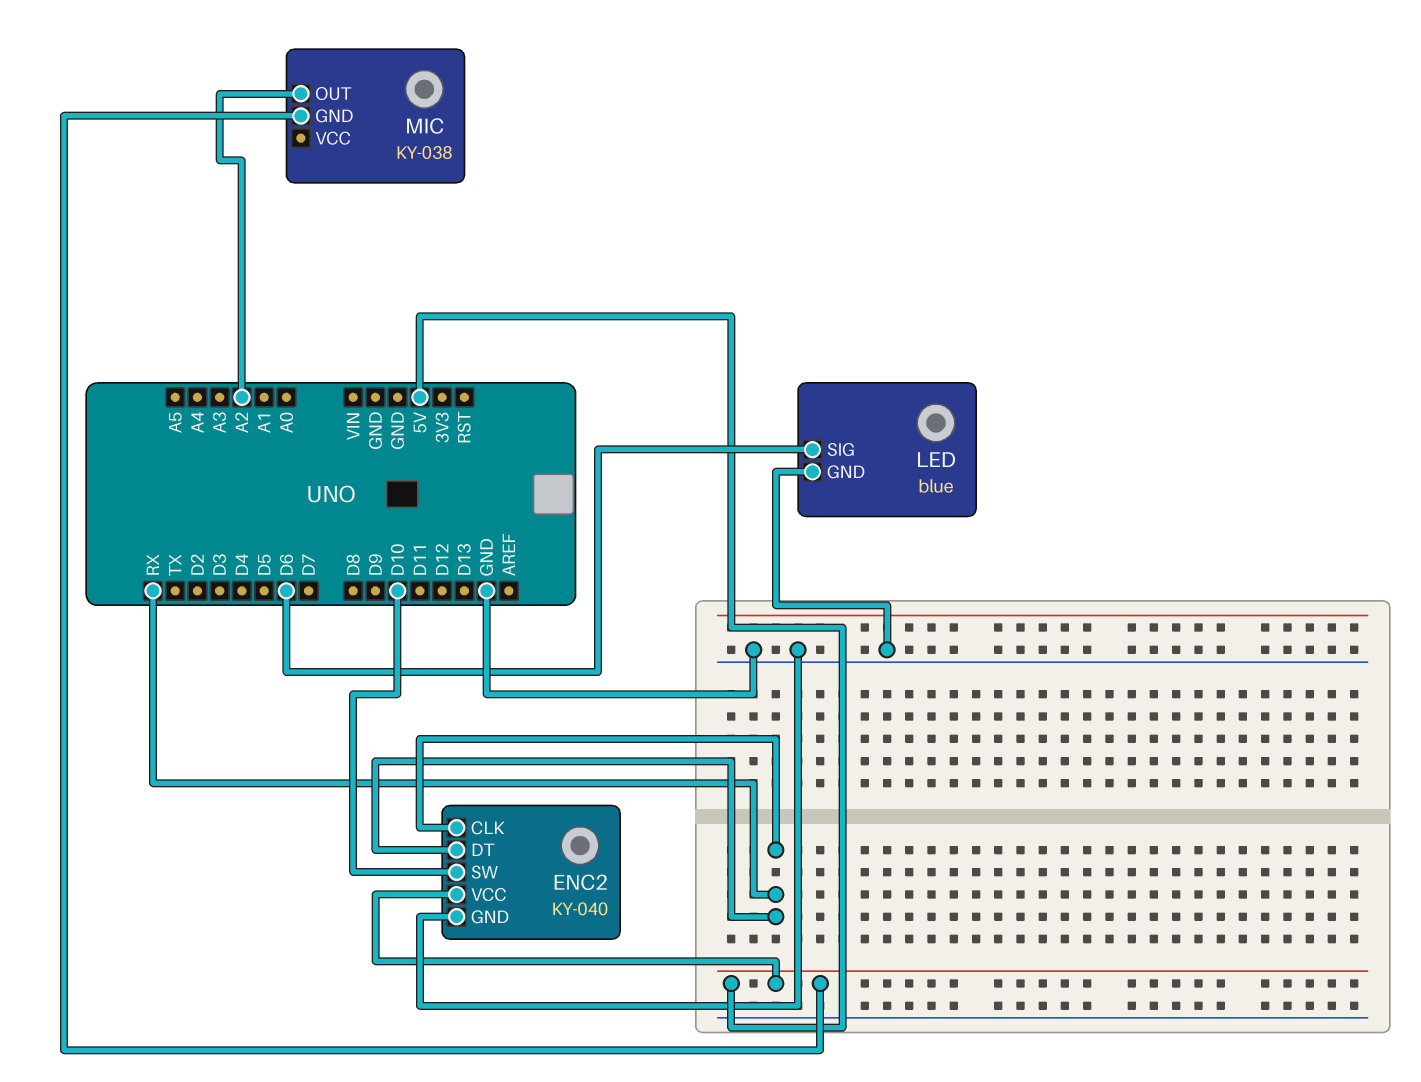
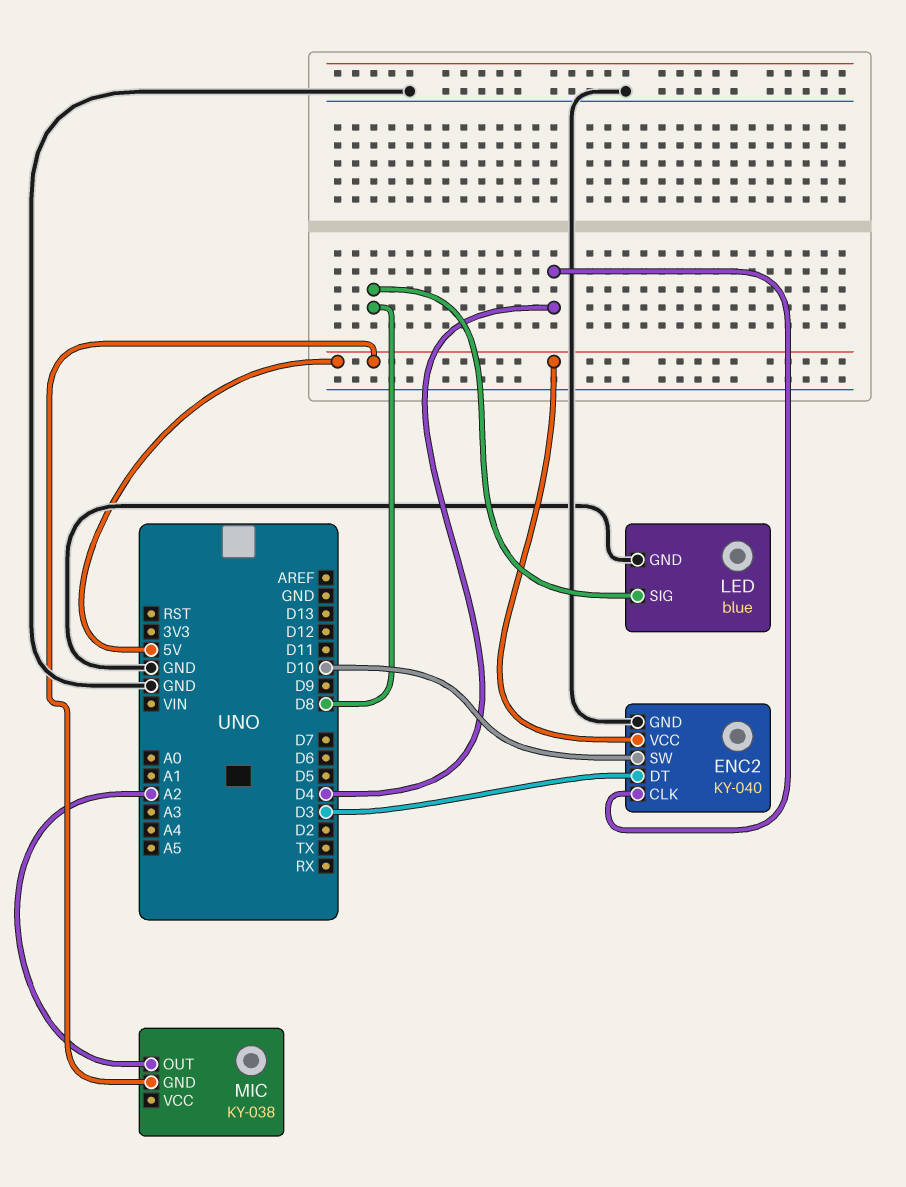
ENC2 pin CLK: RX -> D4
ENC2 pin DT: RX -> D3
LED pin SIG: D6 -> D8

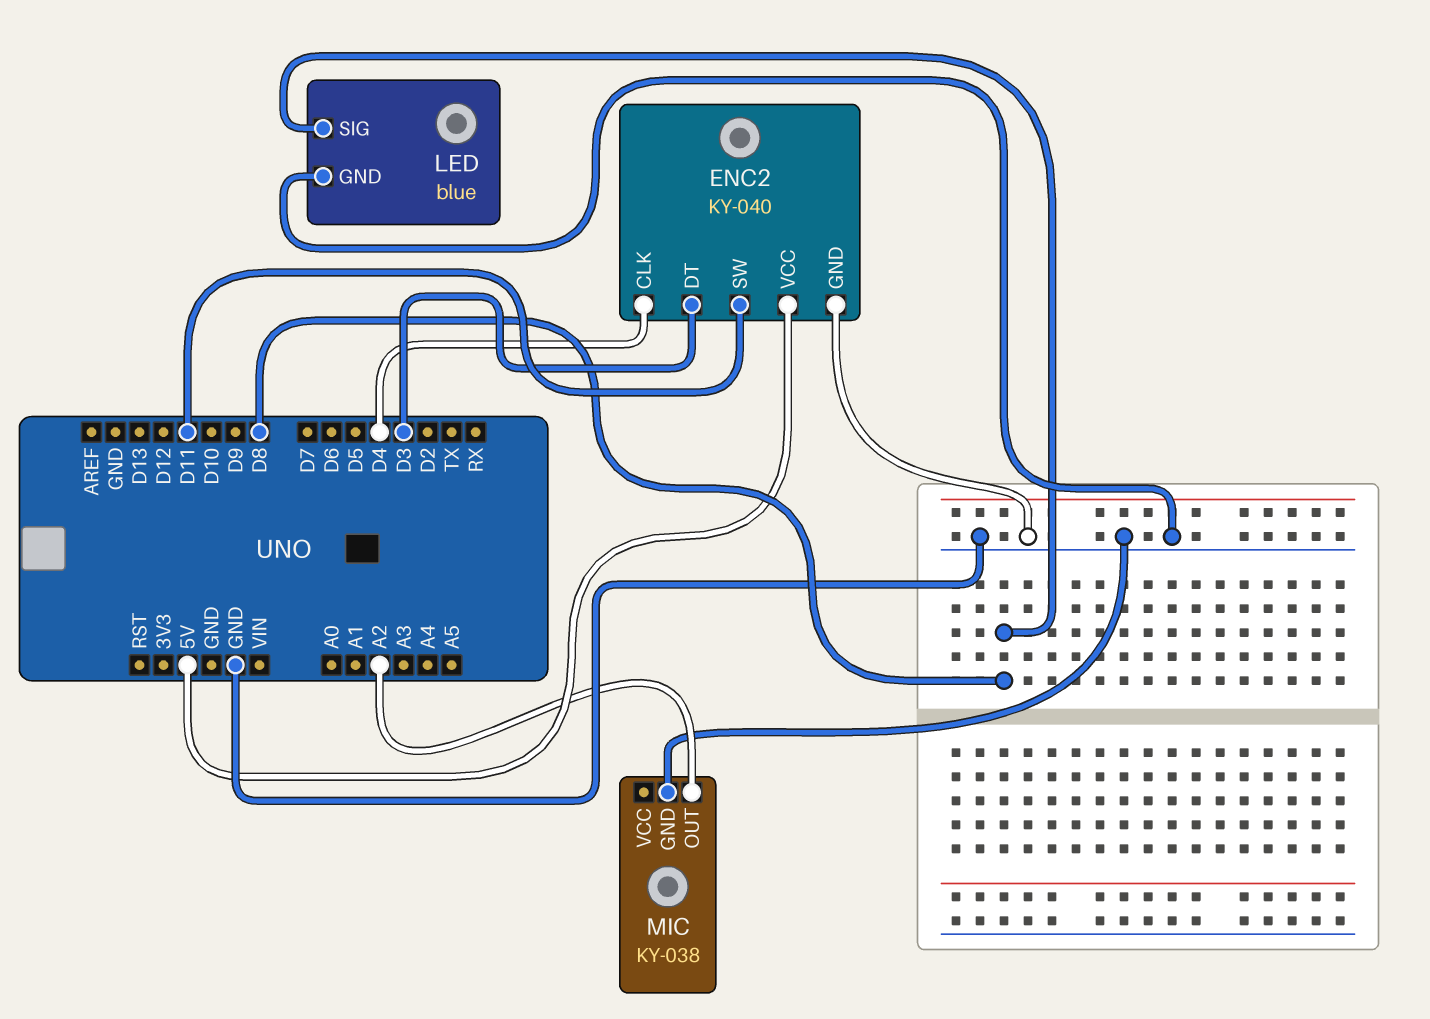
ENC2 pin SW: D10 -> D11
MIC pin GND: 5V -> GND

